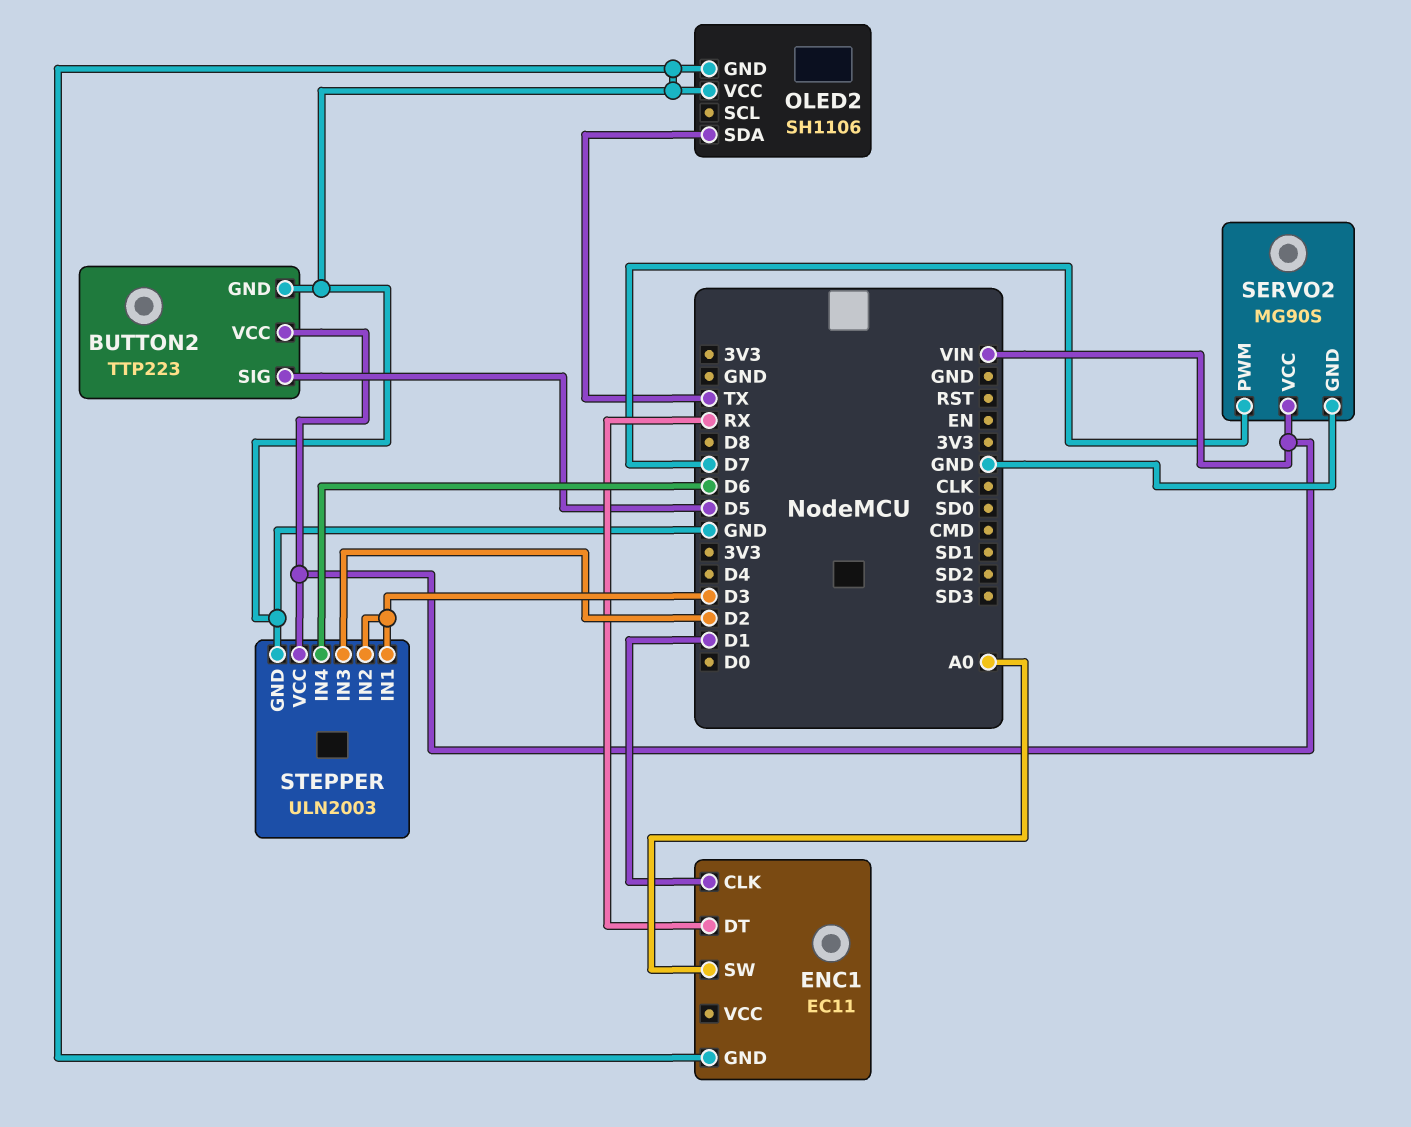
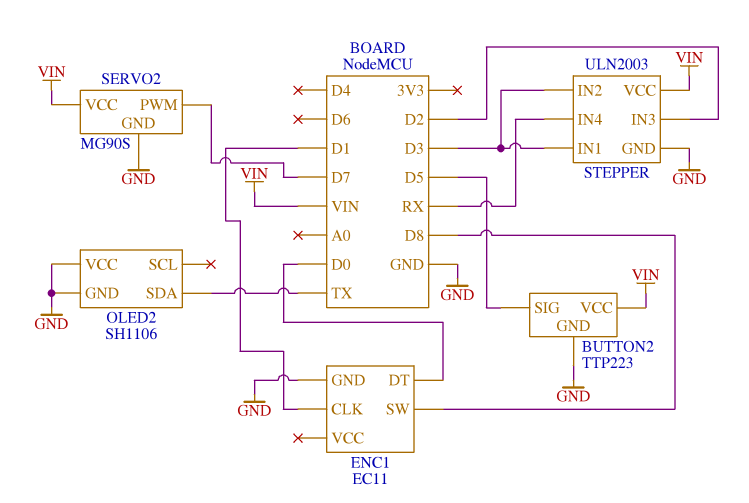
ENC1 pin DT: RX -> D0
ENC1 pin SW: A0 -> D8
STEPPER pin IN4: D6 -> RX

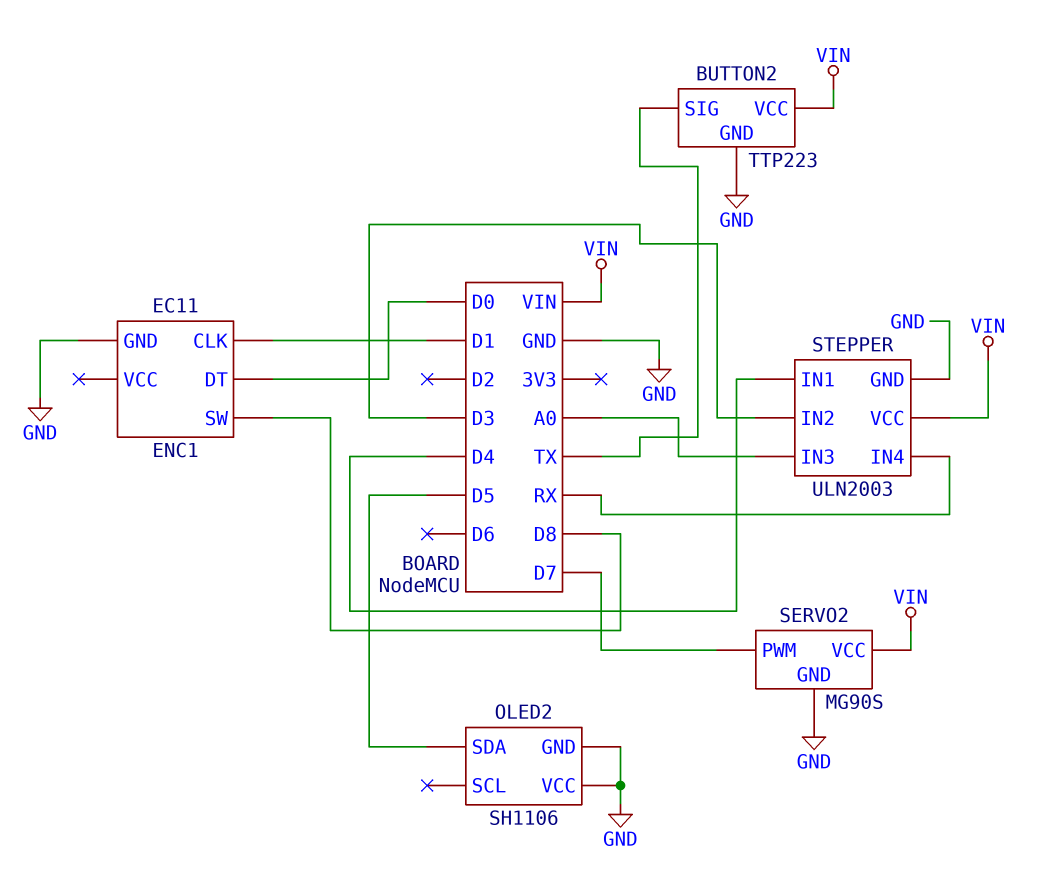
BUTTON2 pin SIG: D5 -> TX
OLED2 pin SDA: TX -> D5
STEPPER pin IN1: D3 -> D4
STEPPER pin IN3: D2 -> A0

